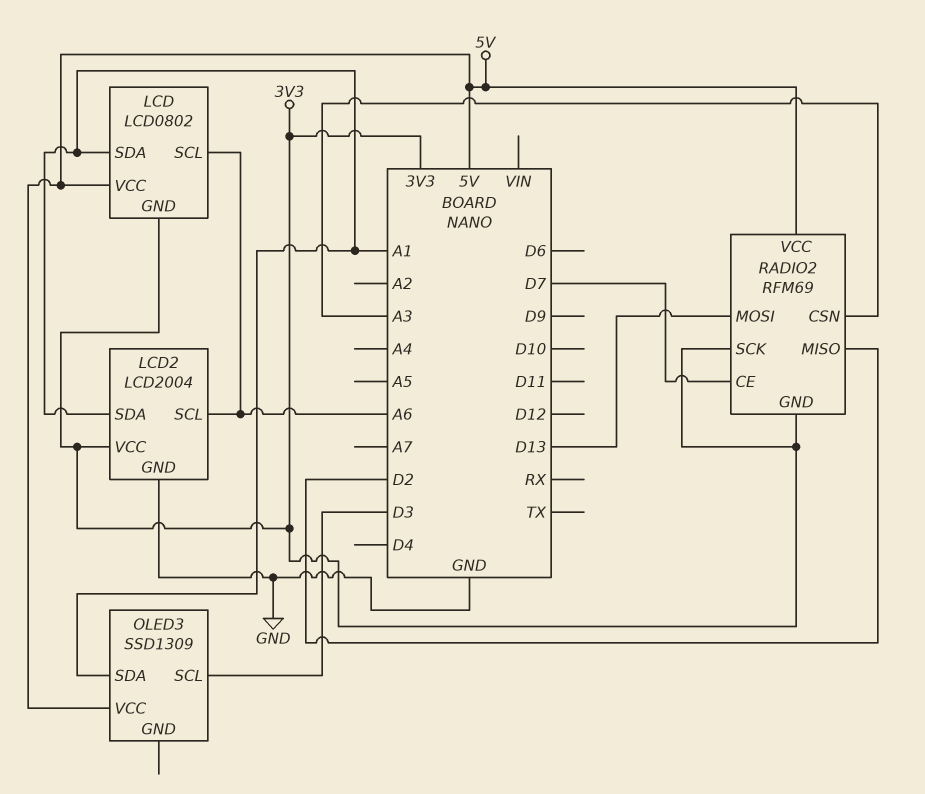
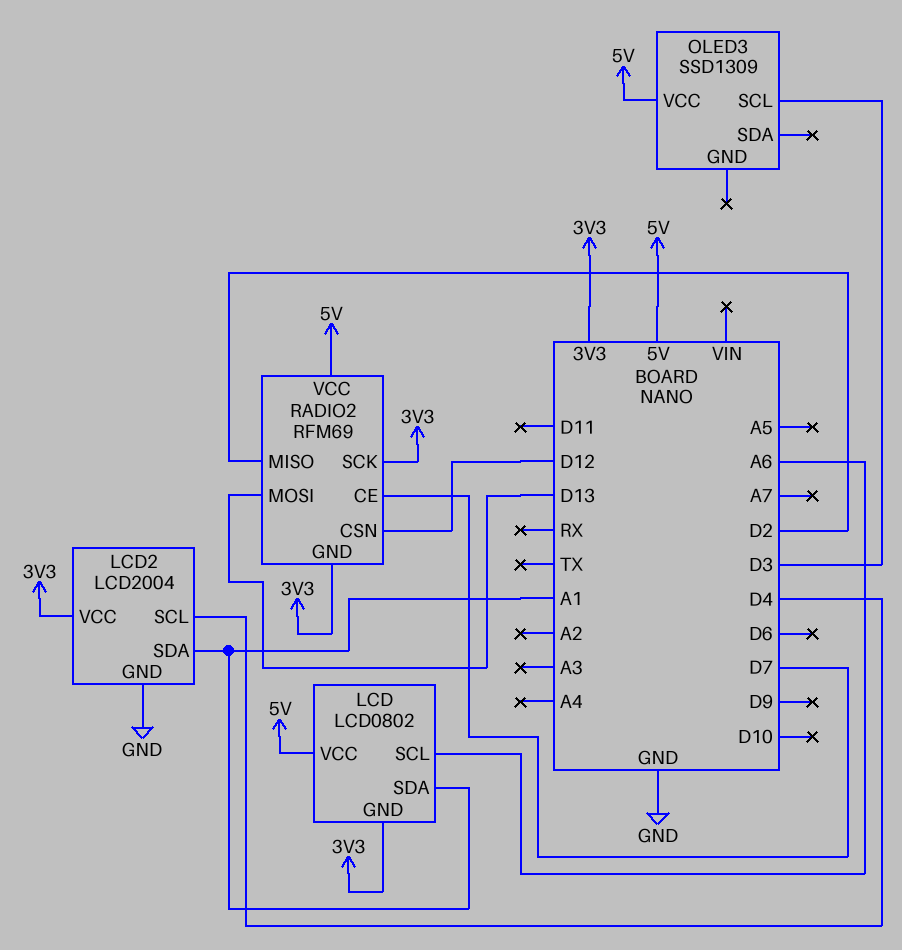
LCD2 pin SCL: A6 -> D4
OLED3 pin SDA: A1 -> none
RADIO2 pin CSN: A3 -> D12

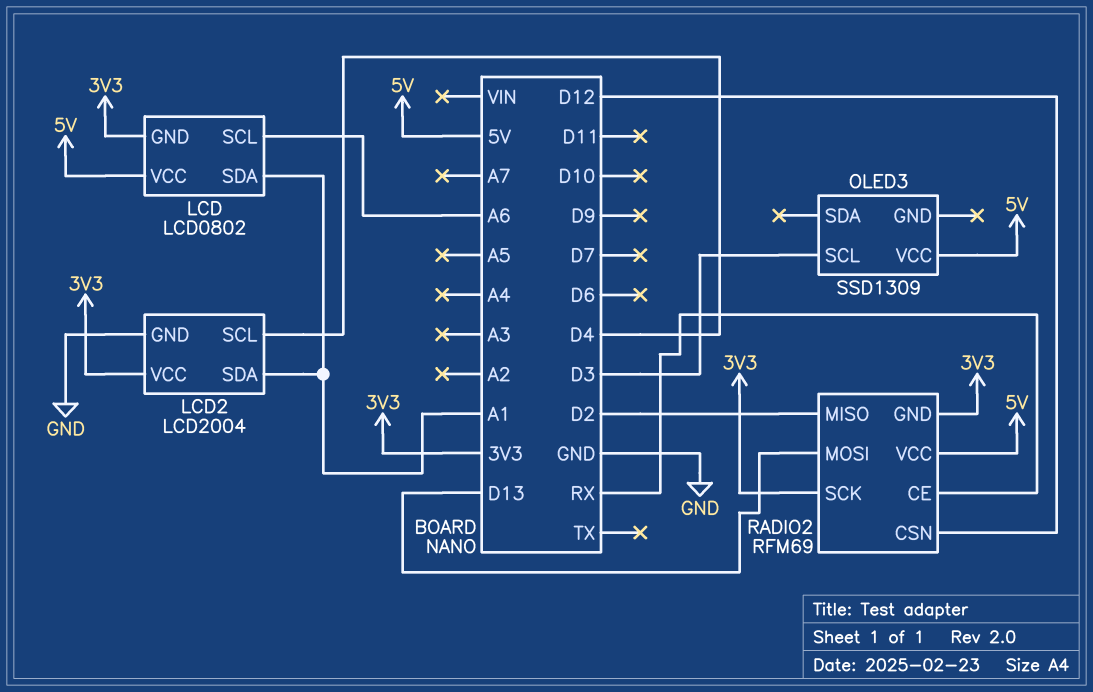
RADIO2 pin CE: D7 -> RX

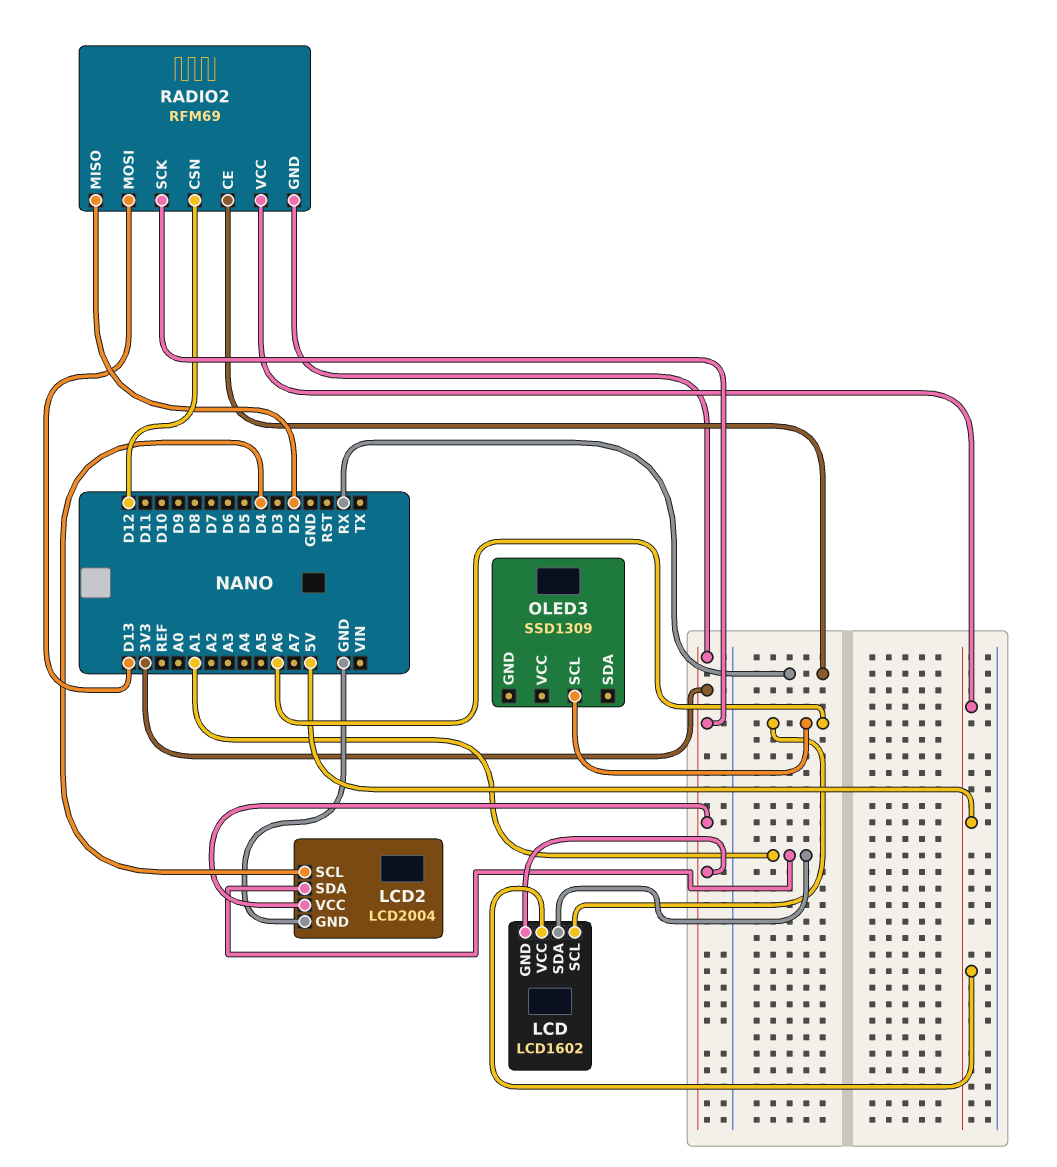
LCD: LCD0802 -> LCD1602
OLED3 pin SCL: D3 -> A6
OLED3 pin VCC: 5V -> none

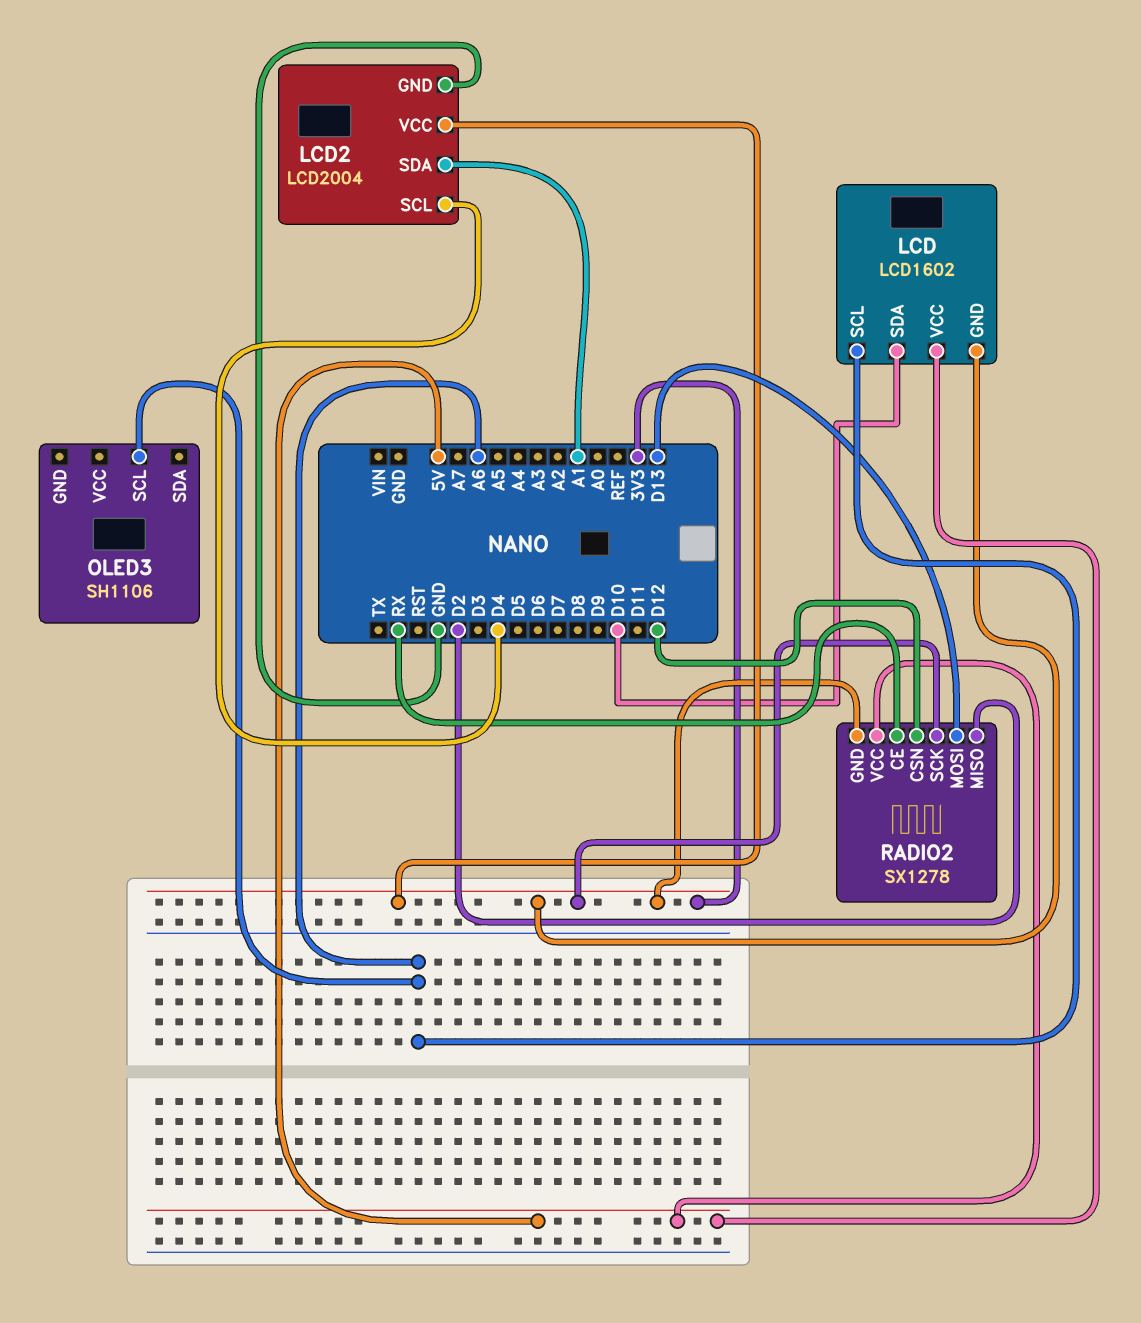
LCD pin SDA: A1 -> D10
OLED3: SSD1309 -> SH1106
RADIO2: RFM69 -> SX1278

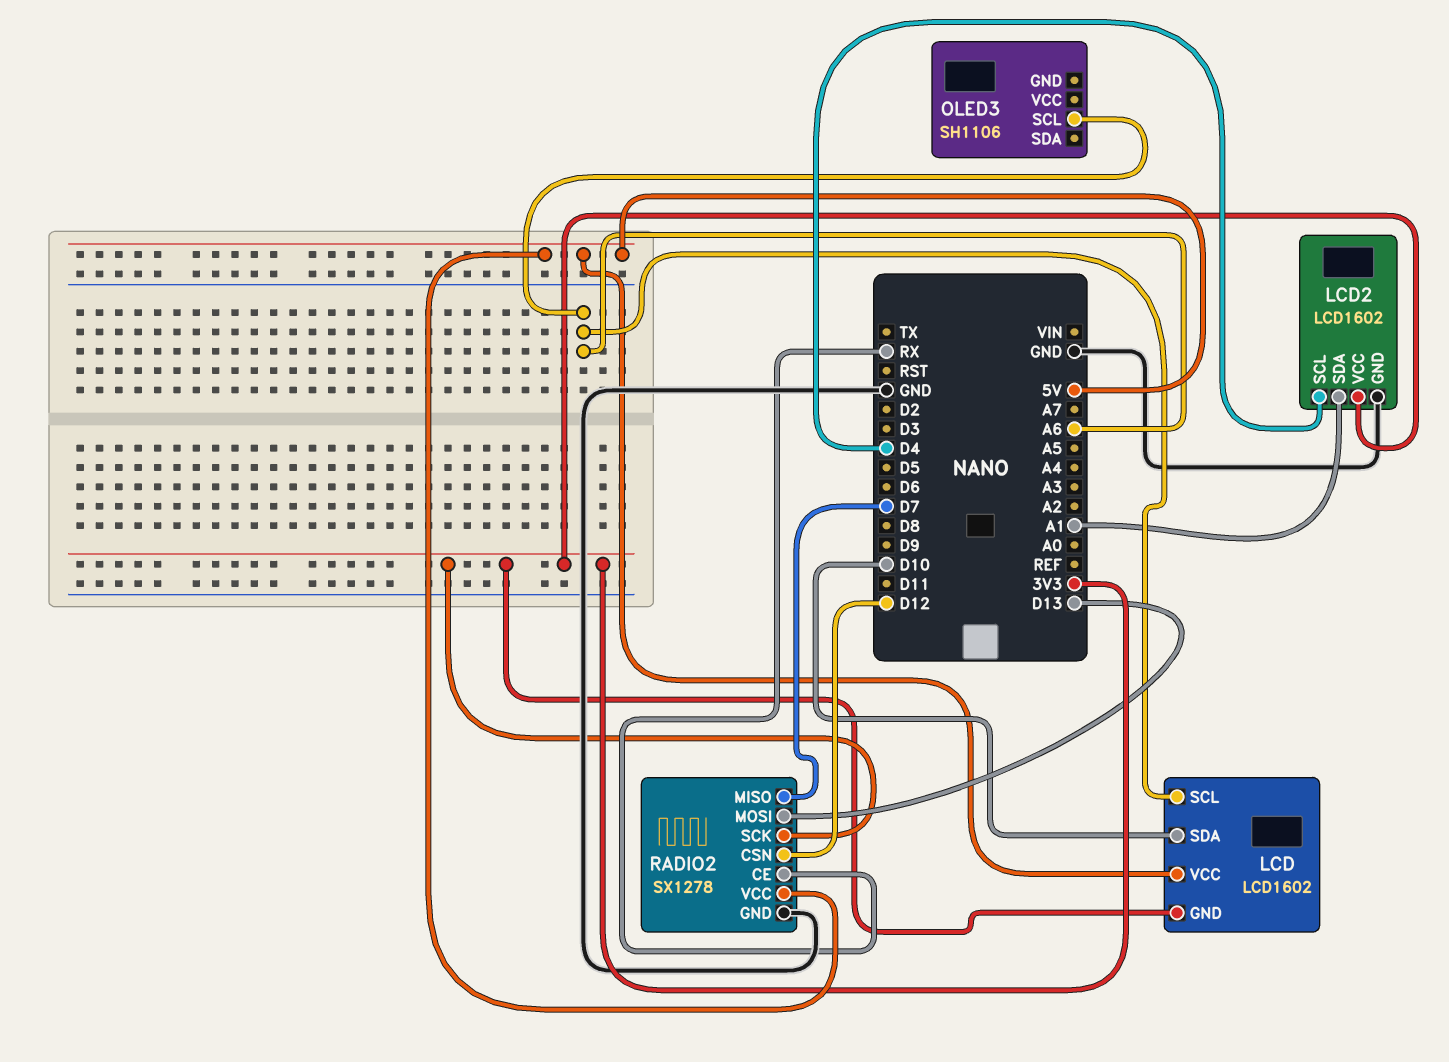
LCD2: LCD2004 -> LCD1602
RADIO2 pin GND: 3V3 -> GND
RADIO2 pin MISO: D2 -> D7

